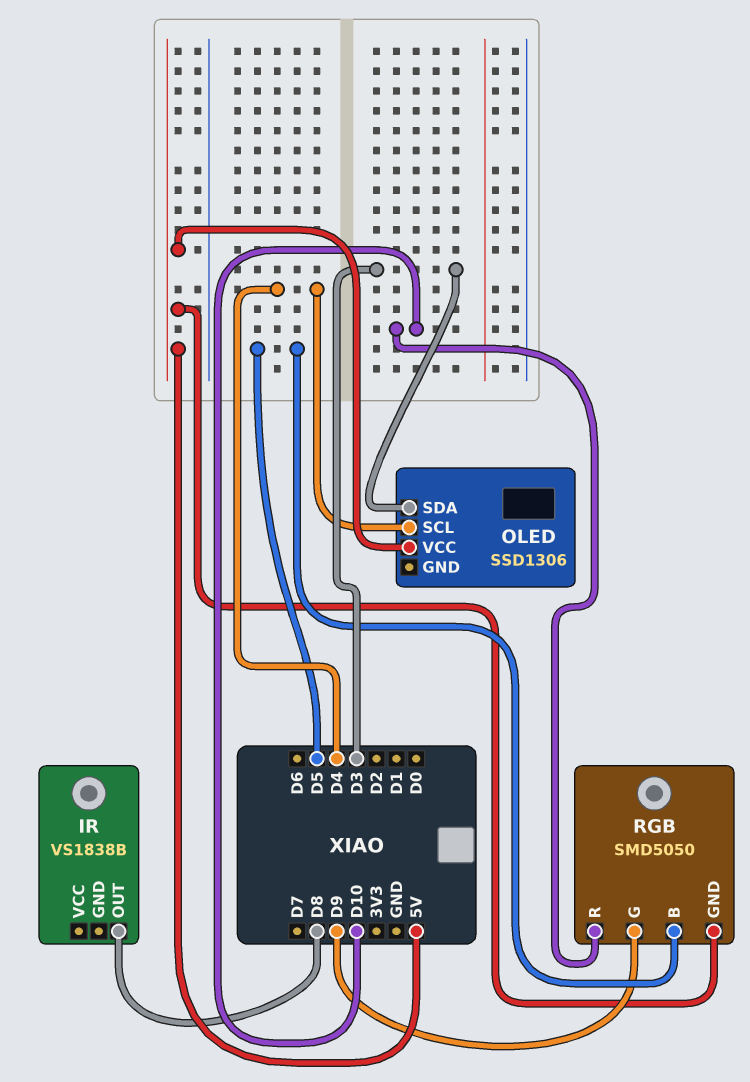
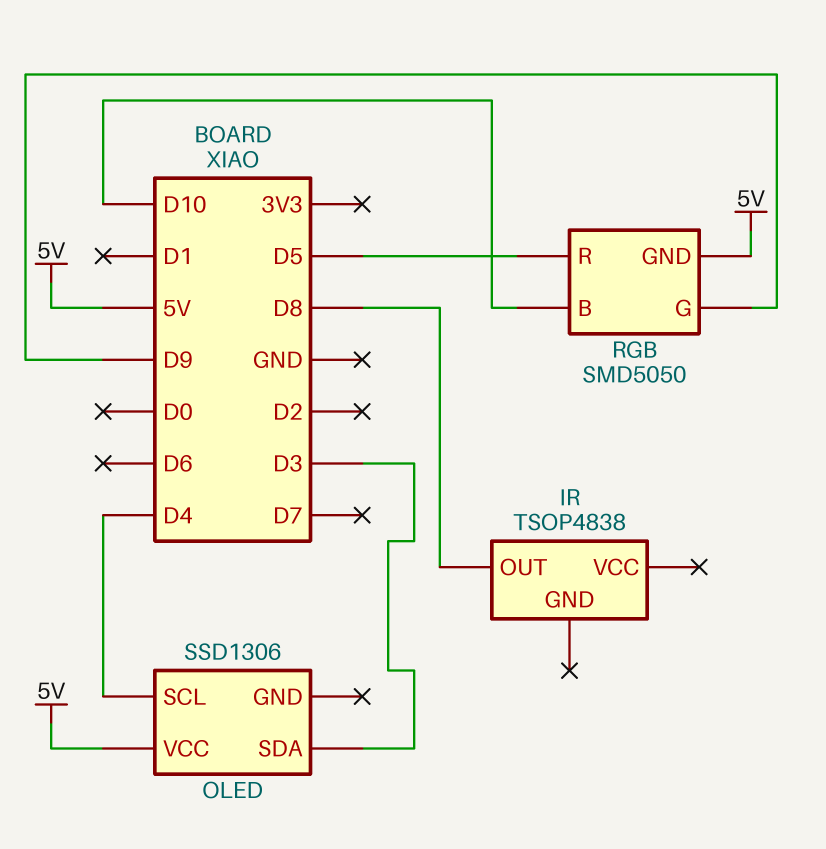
IR: VS1838B -> TSOP4838
RGB pin B: D5 -> D10
RGB pin R: D10 -> D5

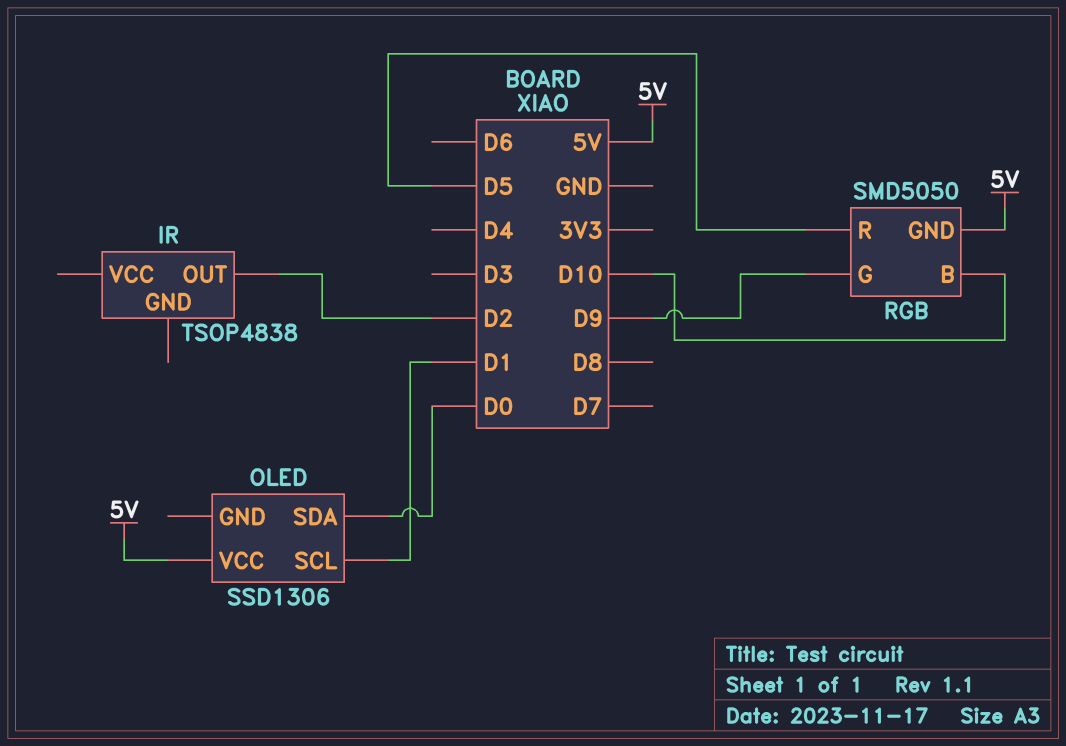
IR pin OUT: D8 -> D2
OLED pin SCL: D4 -> D1
OLED pin SDA: D3 -> D0

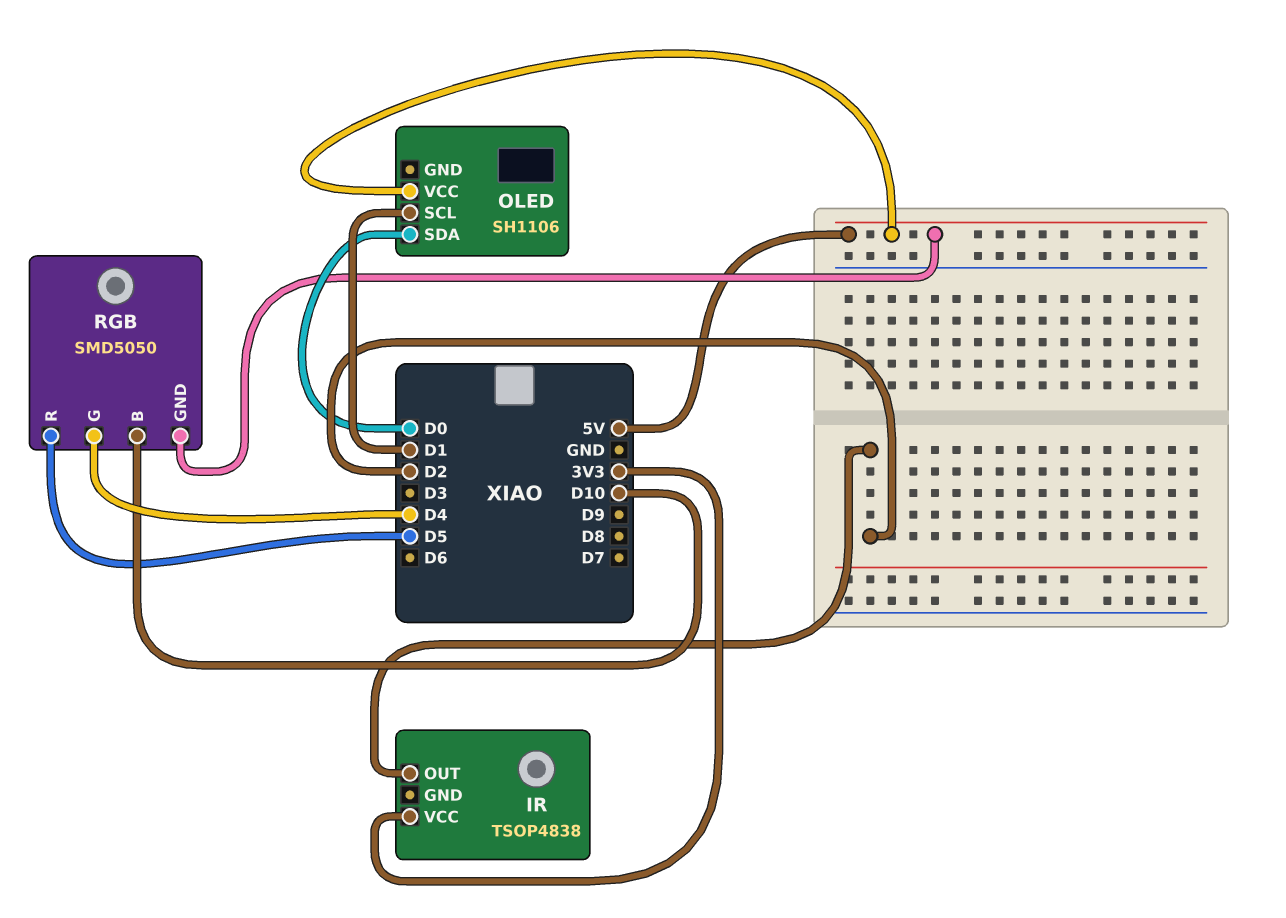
IR pin VCC: none -> 3V3
OLED: SSD1306 -> SH1106
RGB pin G: D9 -> D4

